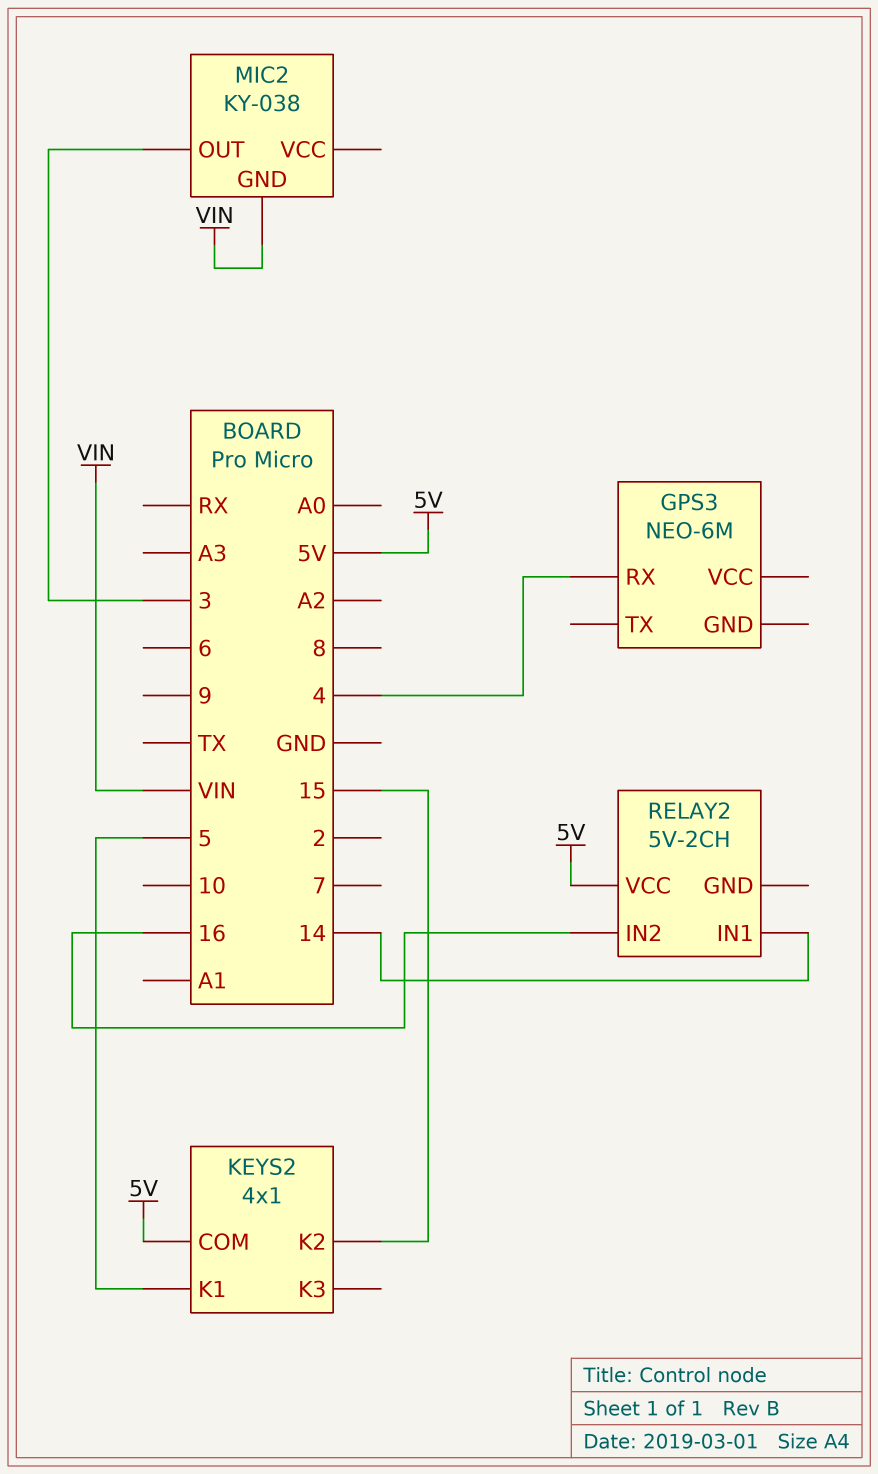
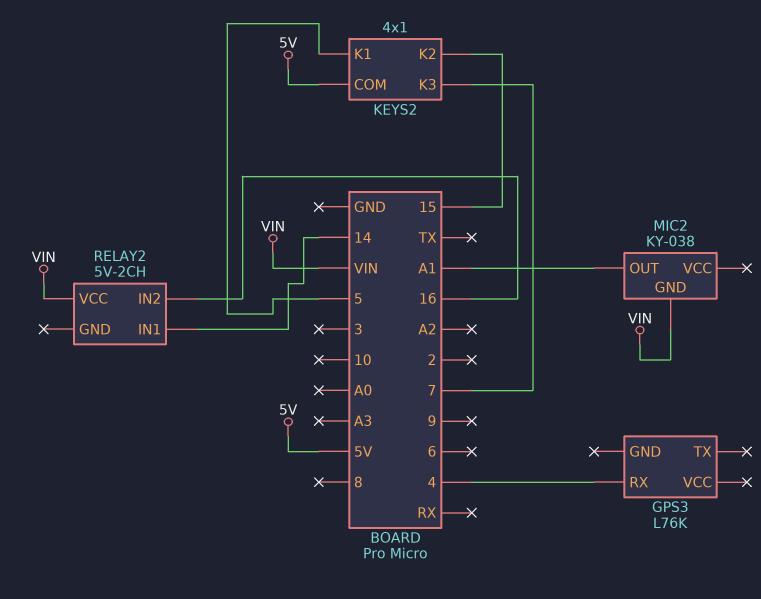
GPS3: NEO-6M -> L76K
KEYS2 pin K3: none -> 7
MIC2 pin OUT: 3 -> A1
RELAY2 pin VCC: 5V -> VIN

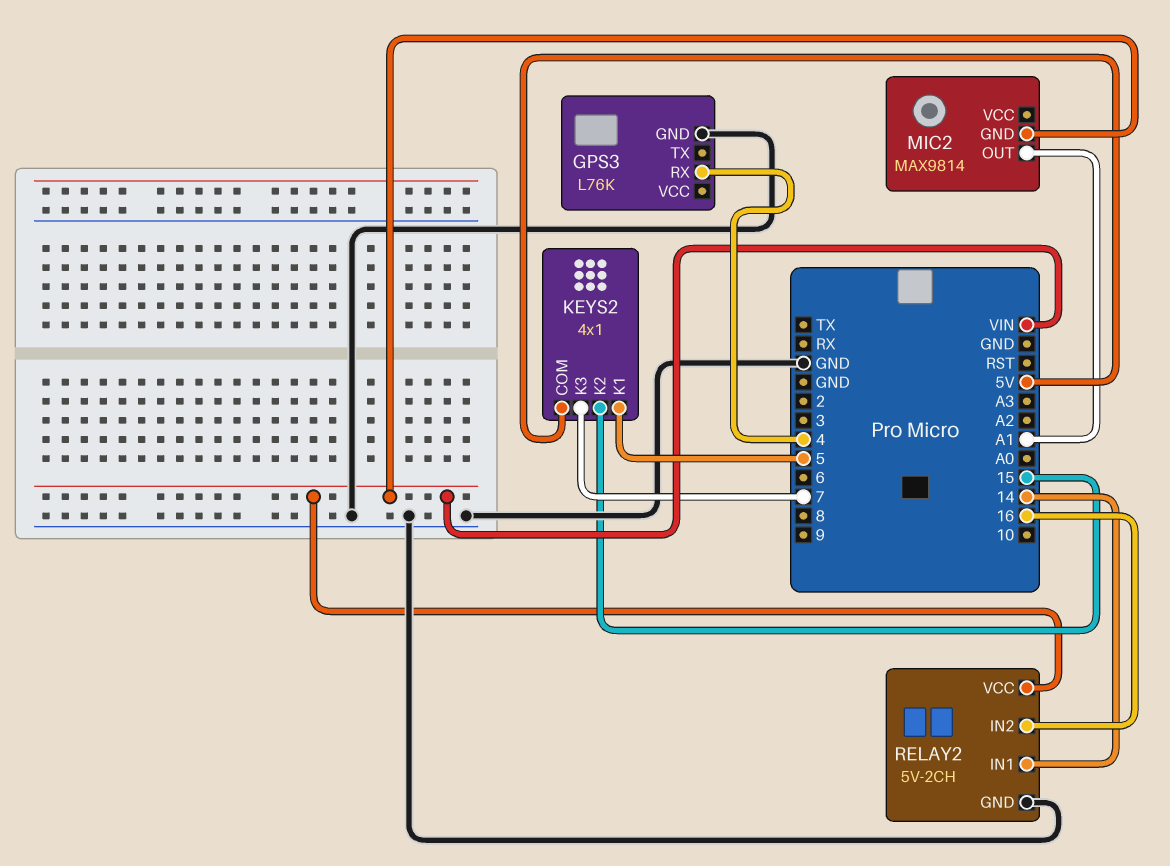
GPS3 pin GND: none -> GND
MIC2: KY-038 -> MAX9814
RELAY2 pin GND: none -> GND

